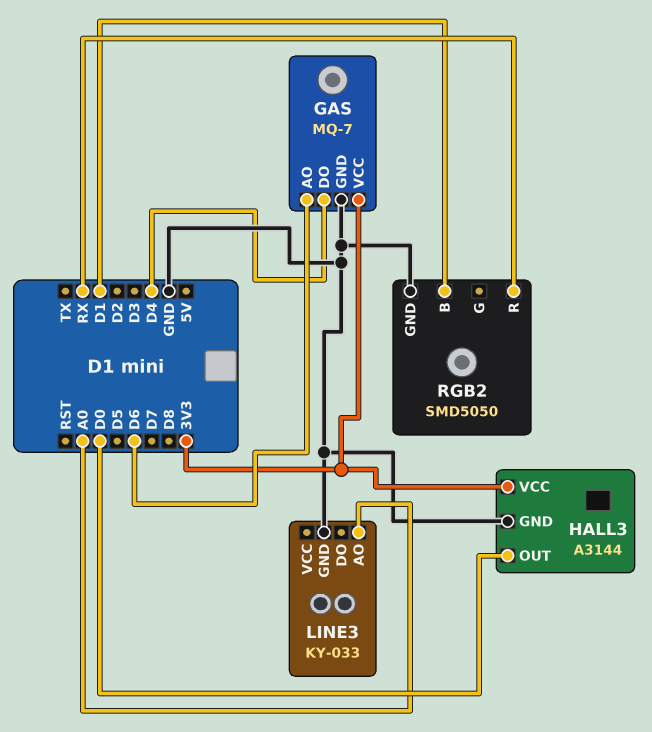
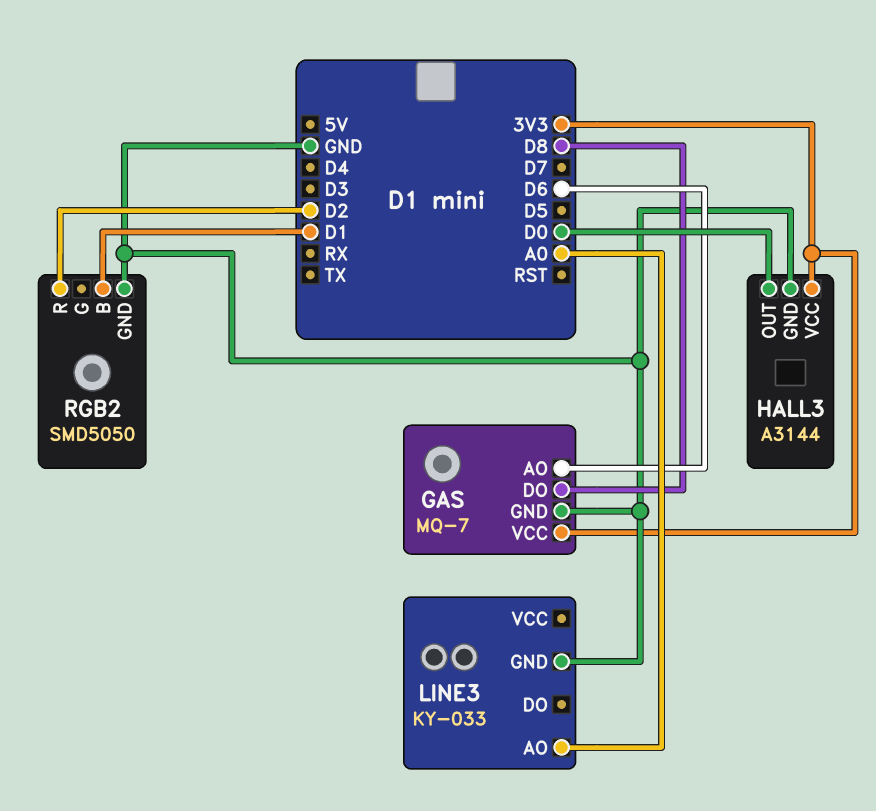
GAS pin DO: D4 -> D8
RGB2 pin R: RX -> D2

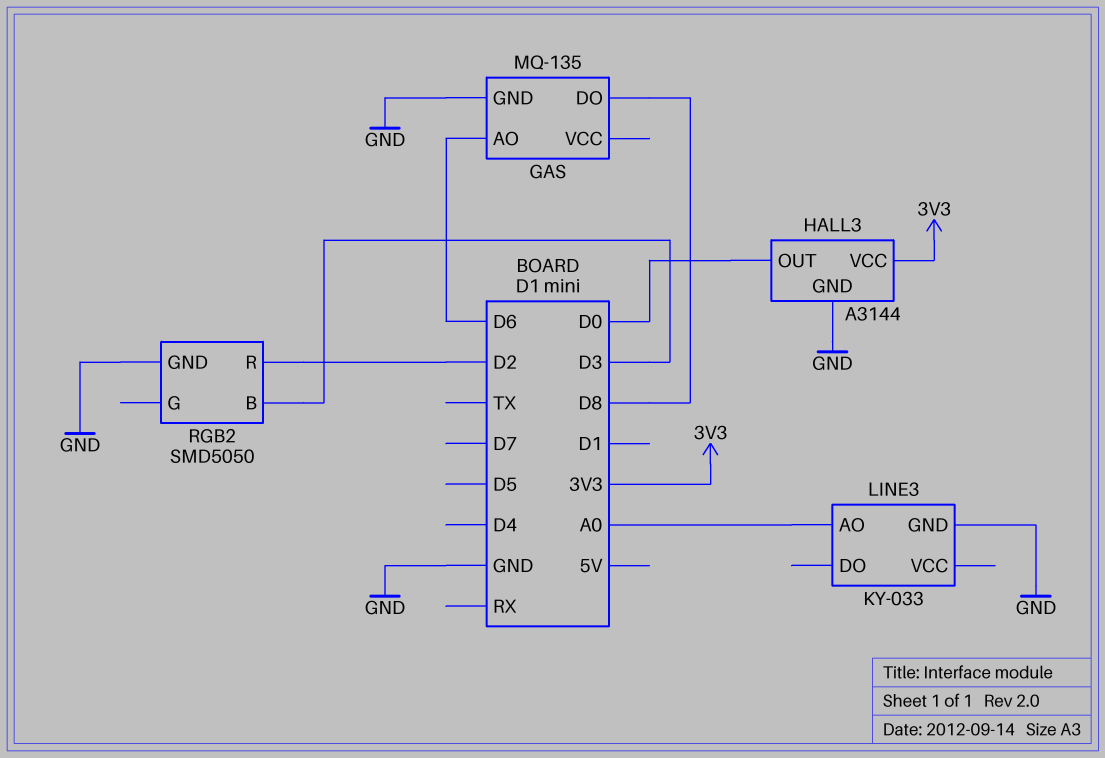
GAS: MQ-7 -> MQ-135
GAS pin VCC: 3V3 -> none
RGB2 pin B: D1 -> D3

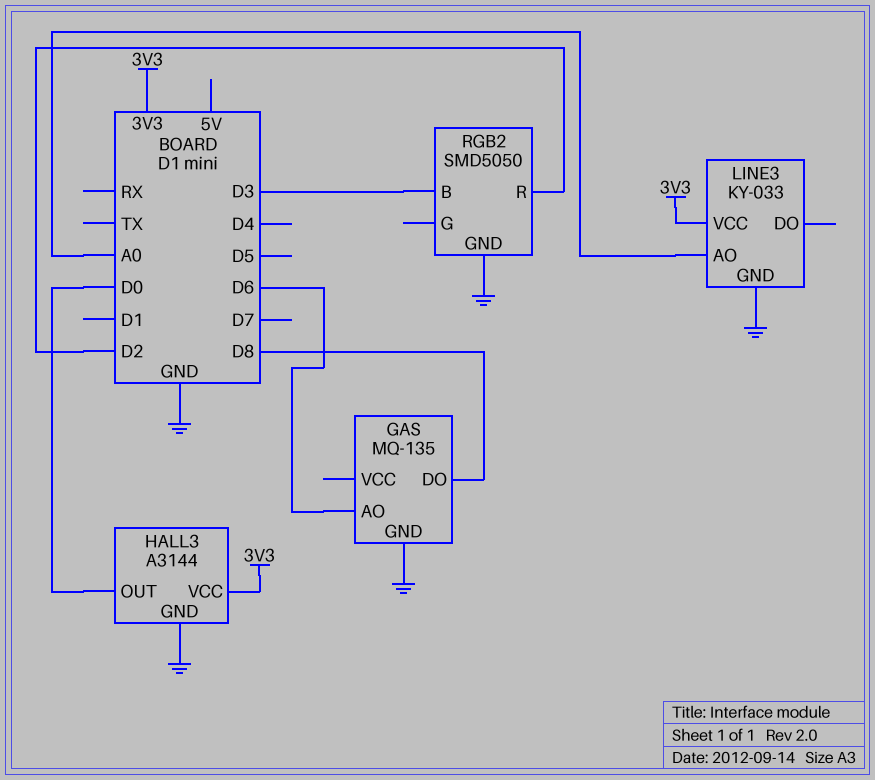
LINE3 pin VCC: none -> 3V3

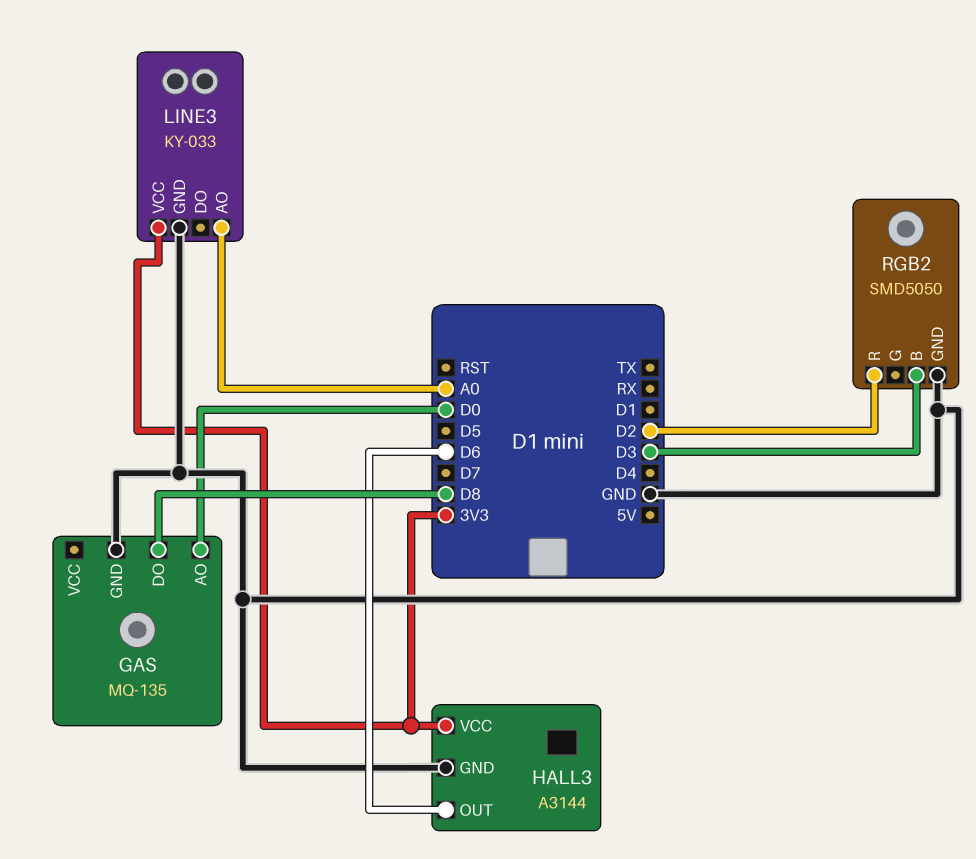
GAS pin AO: D6 -> D0
HALL3 pin OUT: D0 -> D6

